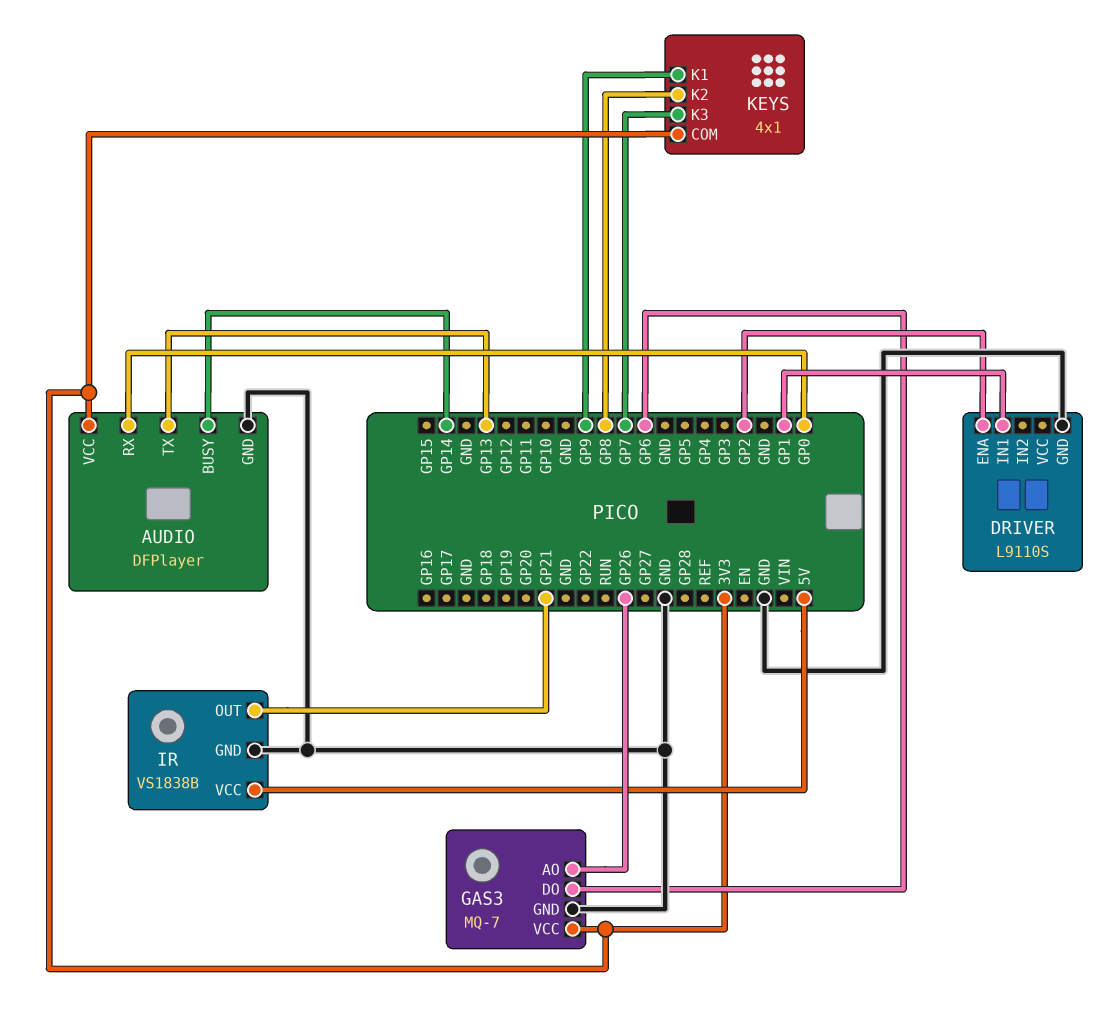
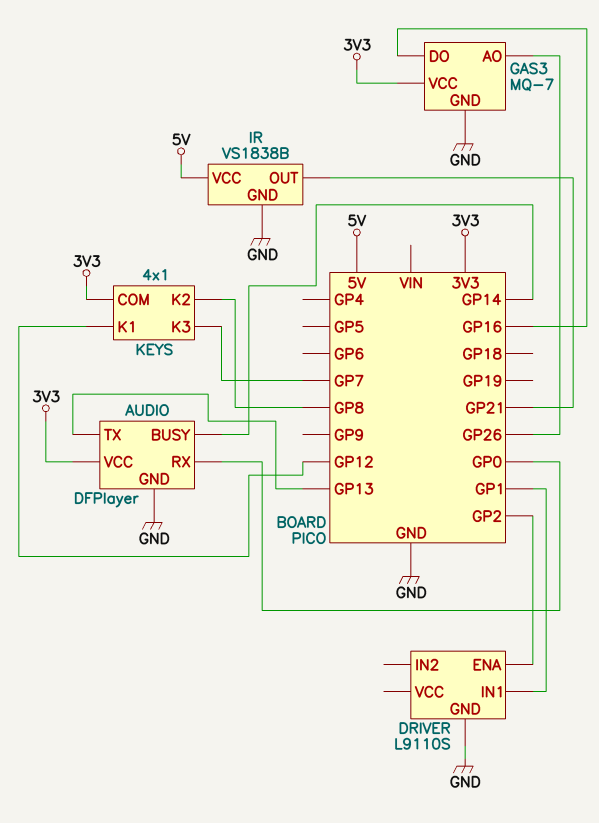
GAS3 pin DO: GP6 -> GP16
KEYS pin K1: GP9 -> GP12

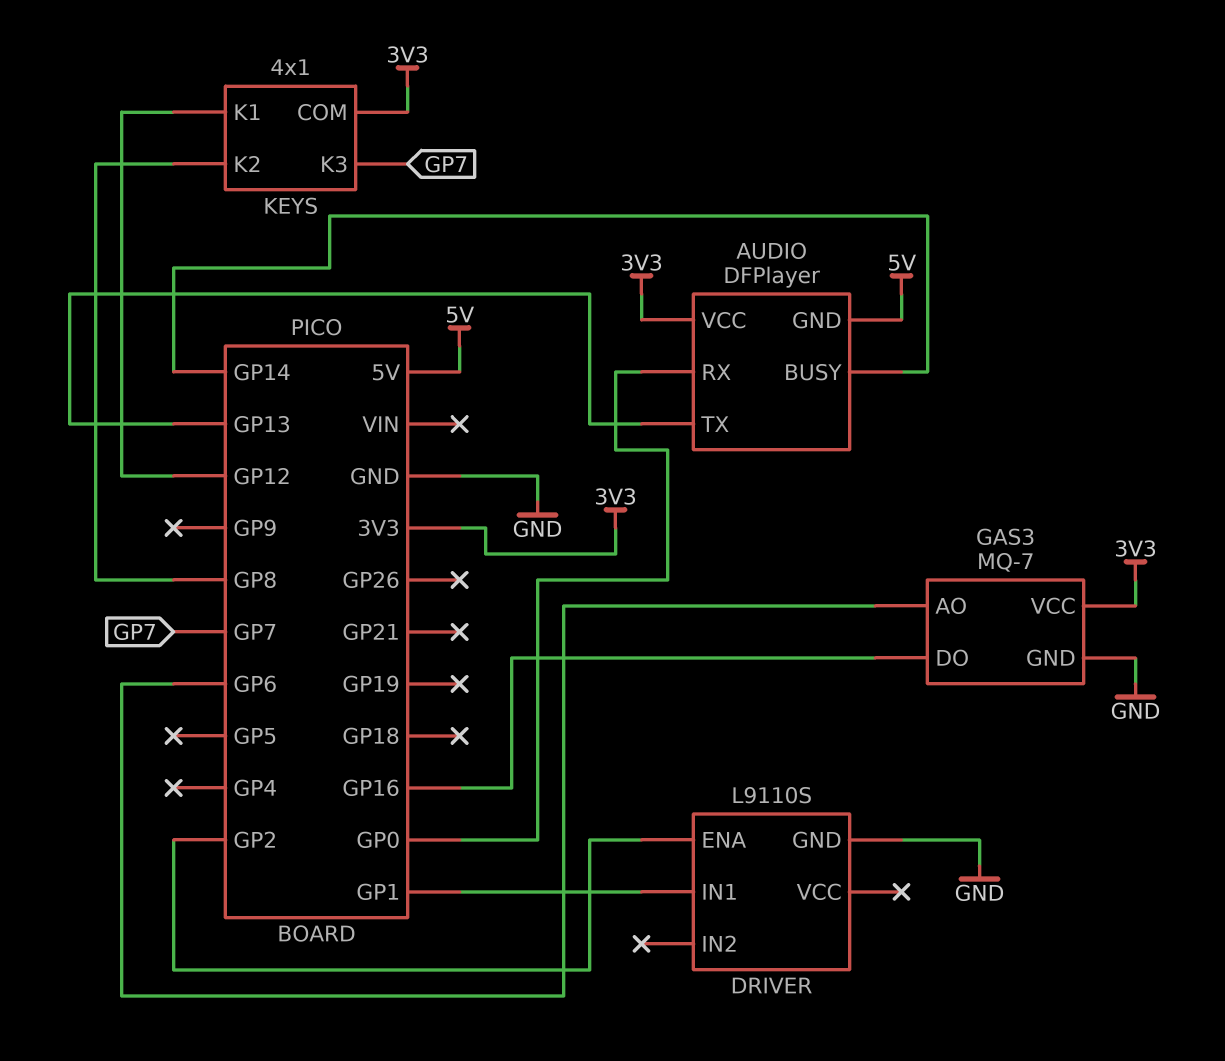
AUDIO pin GND: GND -> 5V
GAS3 pin AO: GP26 -> GP6
IR: VS1838B -> none
IR pin GND: GND -> none
IR pin OUT: GP21 -> none
IR pin VCC: 5V -> none

